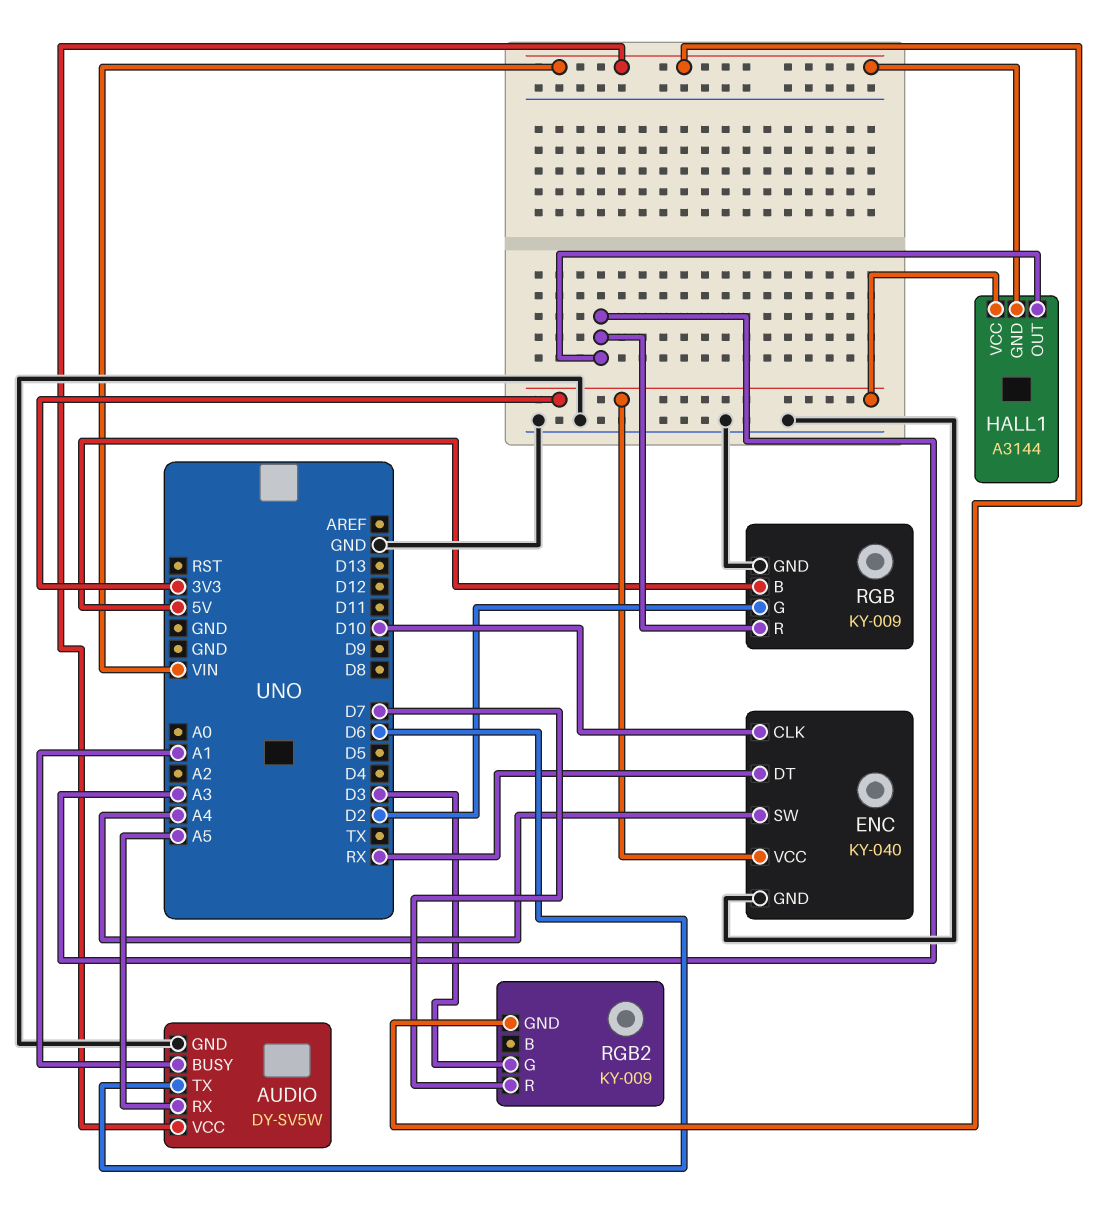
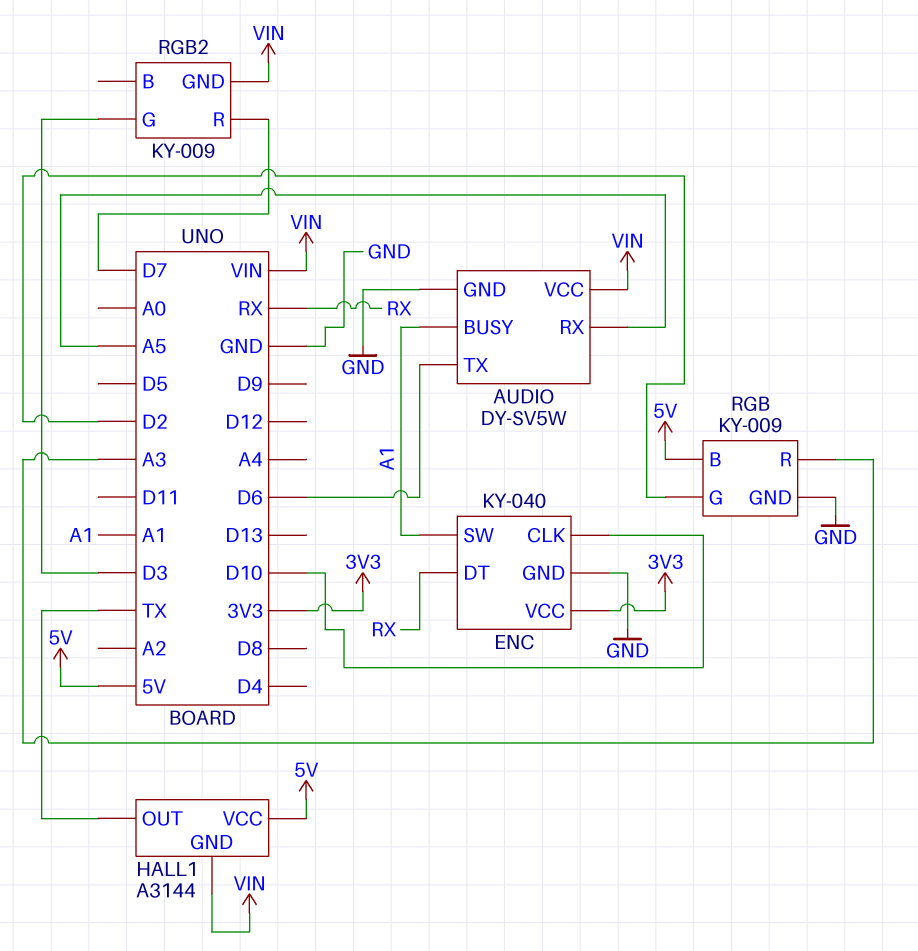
ENC pin SW: A4 -> A1
HALL1 pin OUT: A3 -> TX
HALL1 pin VCC: 3V3 -> 5V

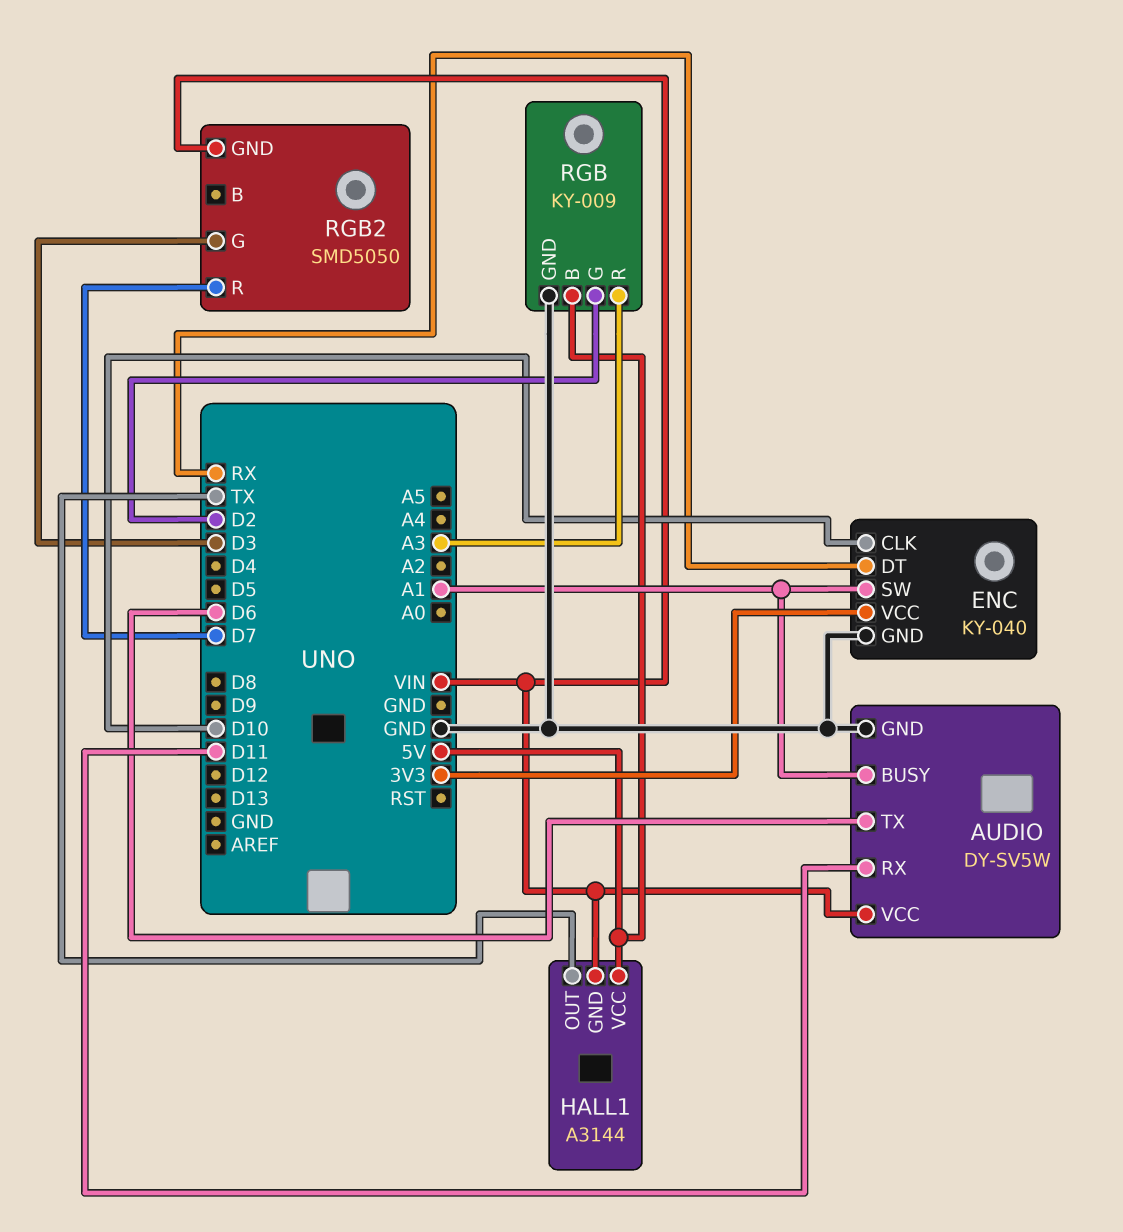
AUDIO pin RX: A5 -> D11
RGB2: KY-009 -> SMD5050

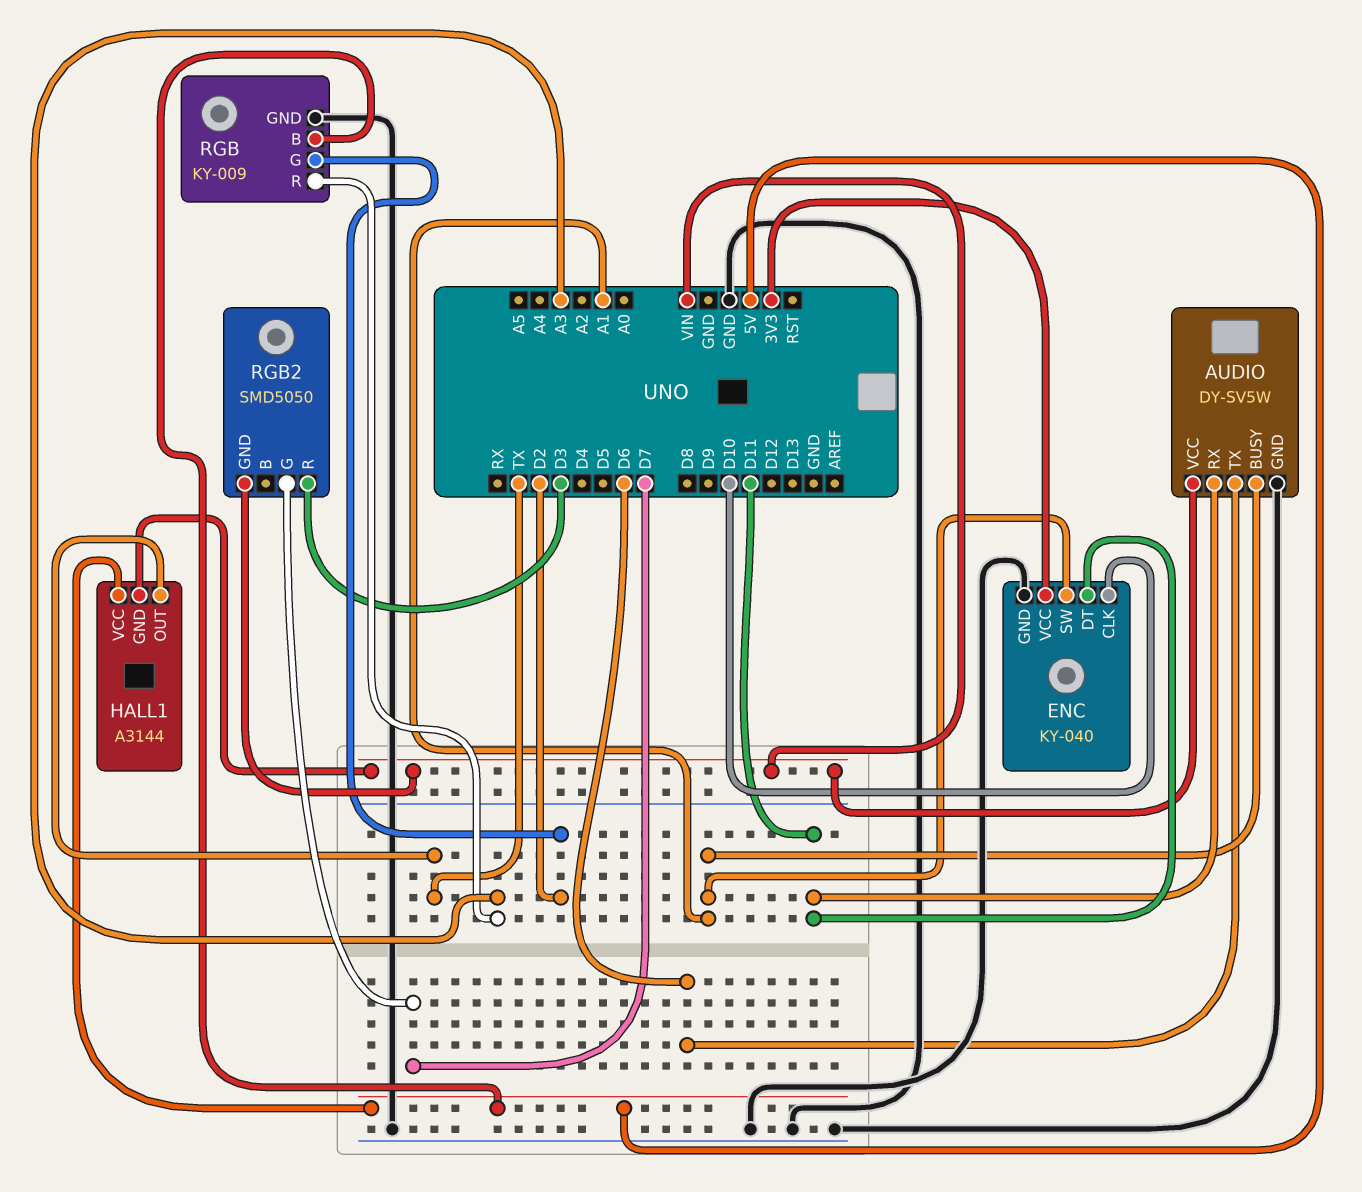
ENC pin DT: RX -> D11
RGB2 pin G: D3 -> D7
RGB2 pin R: D7 -> D3

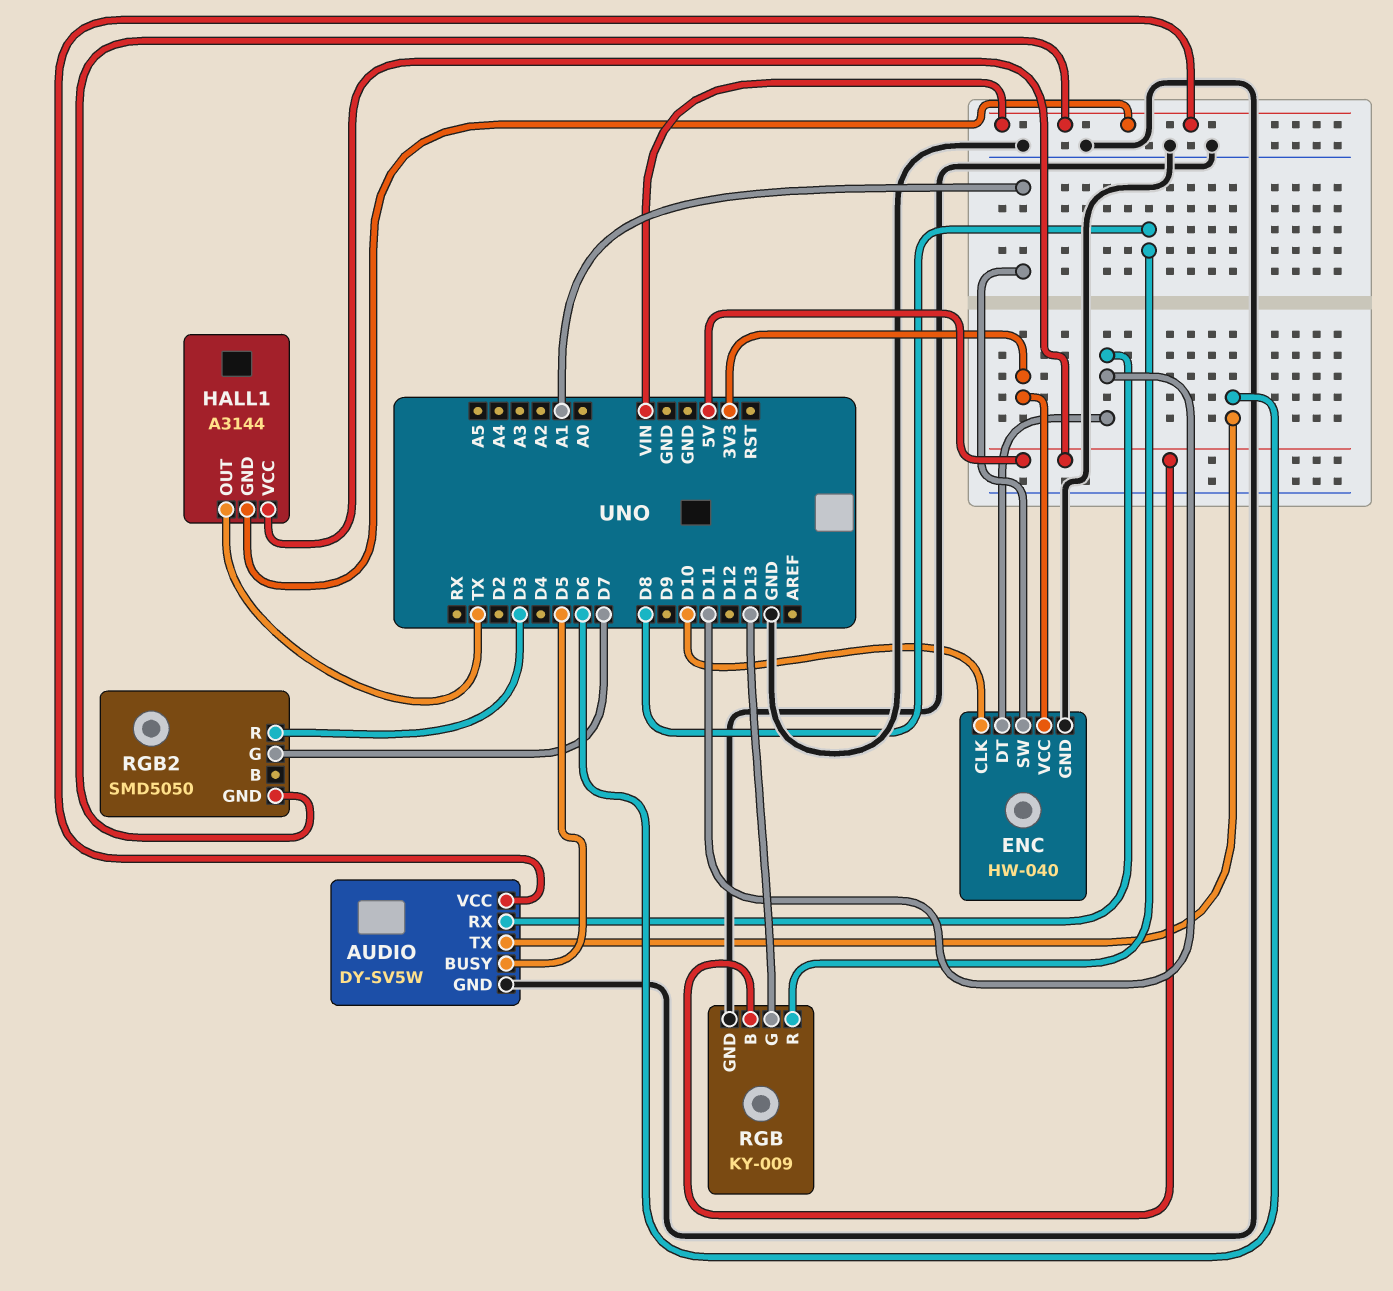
AUDIO pin BUSY: A1 -> D5
ENC: KY-040 -> HW-040
RGB pin G: D2 -> D13
RGB pin R: A3 -> D8

